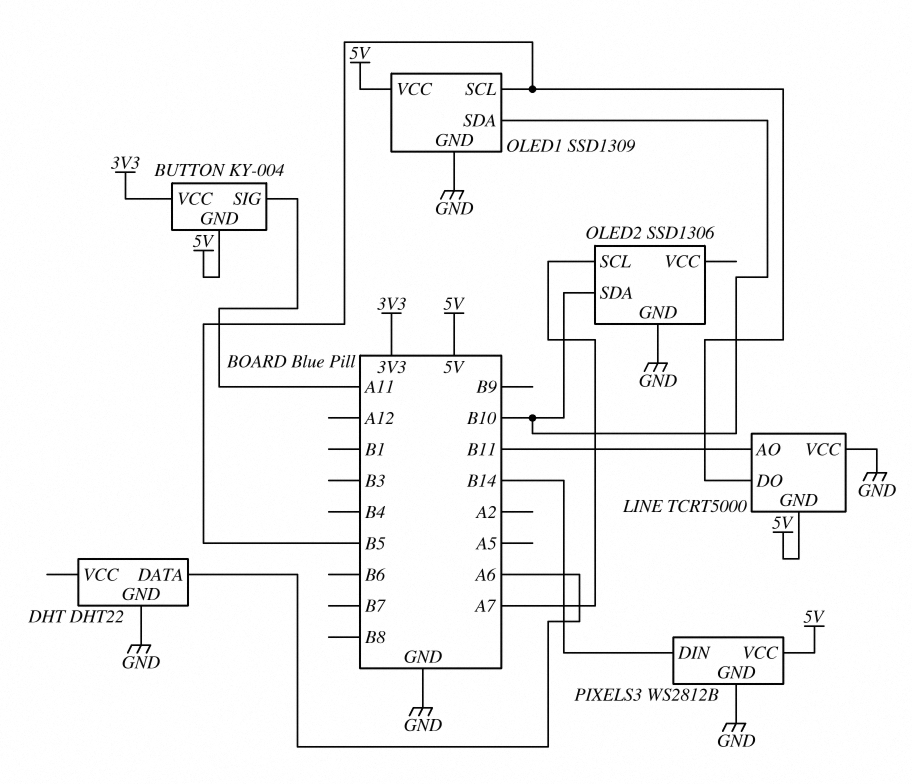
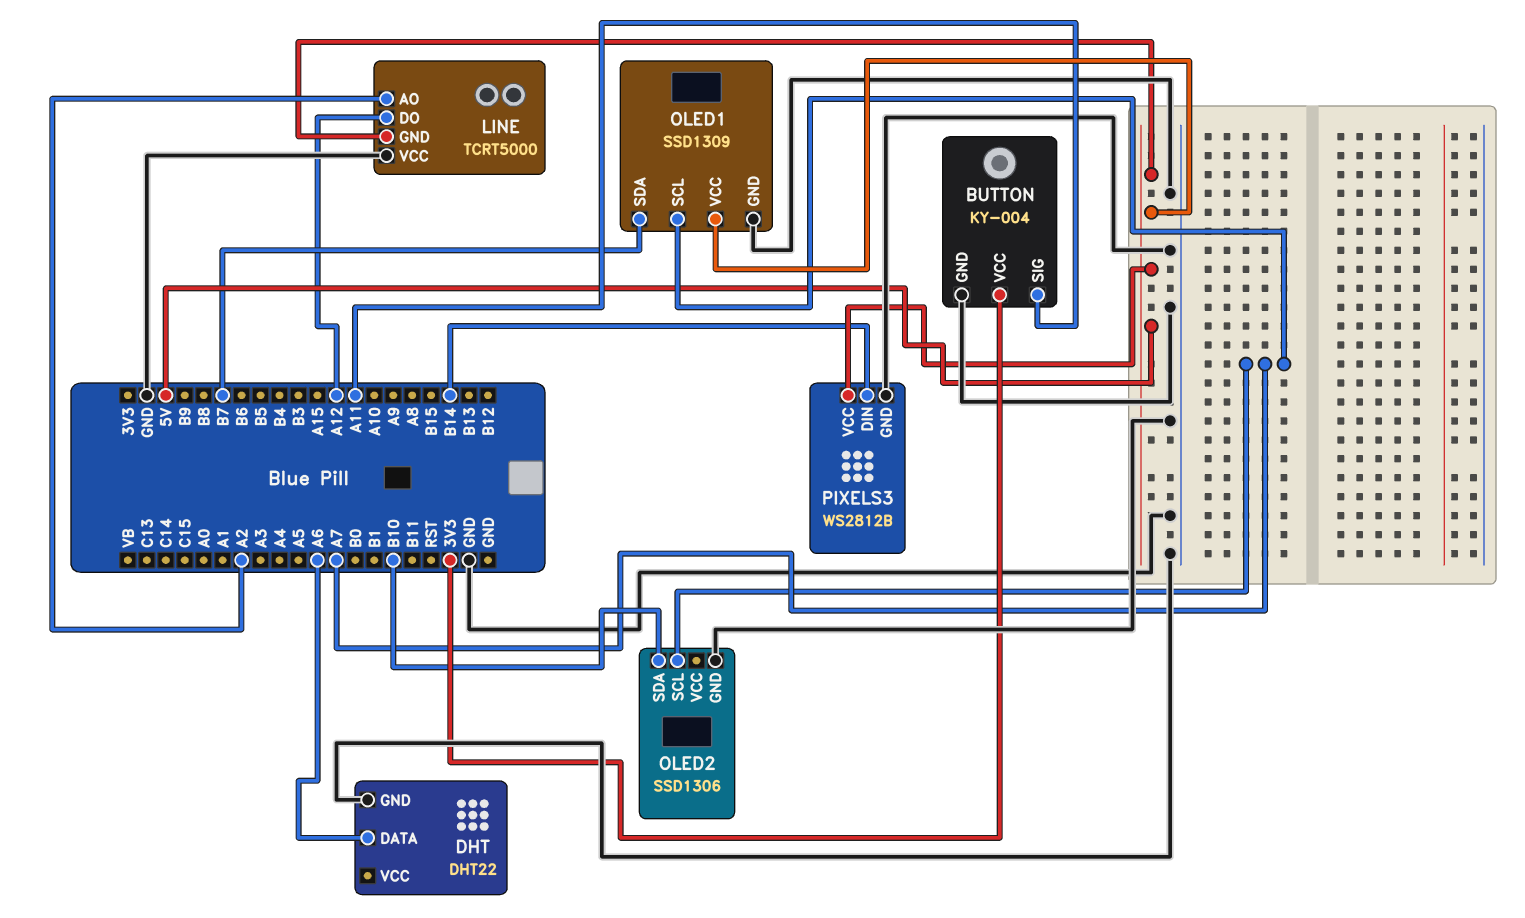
BUTTON pin GND: 5V -> GND
LINE pin AO: B11 -> A2
LINE pin DO: B5 -> A12
OLED1 pin SCL: B5 -> A7
OLED1 pin SDA: B10 -> B7

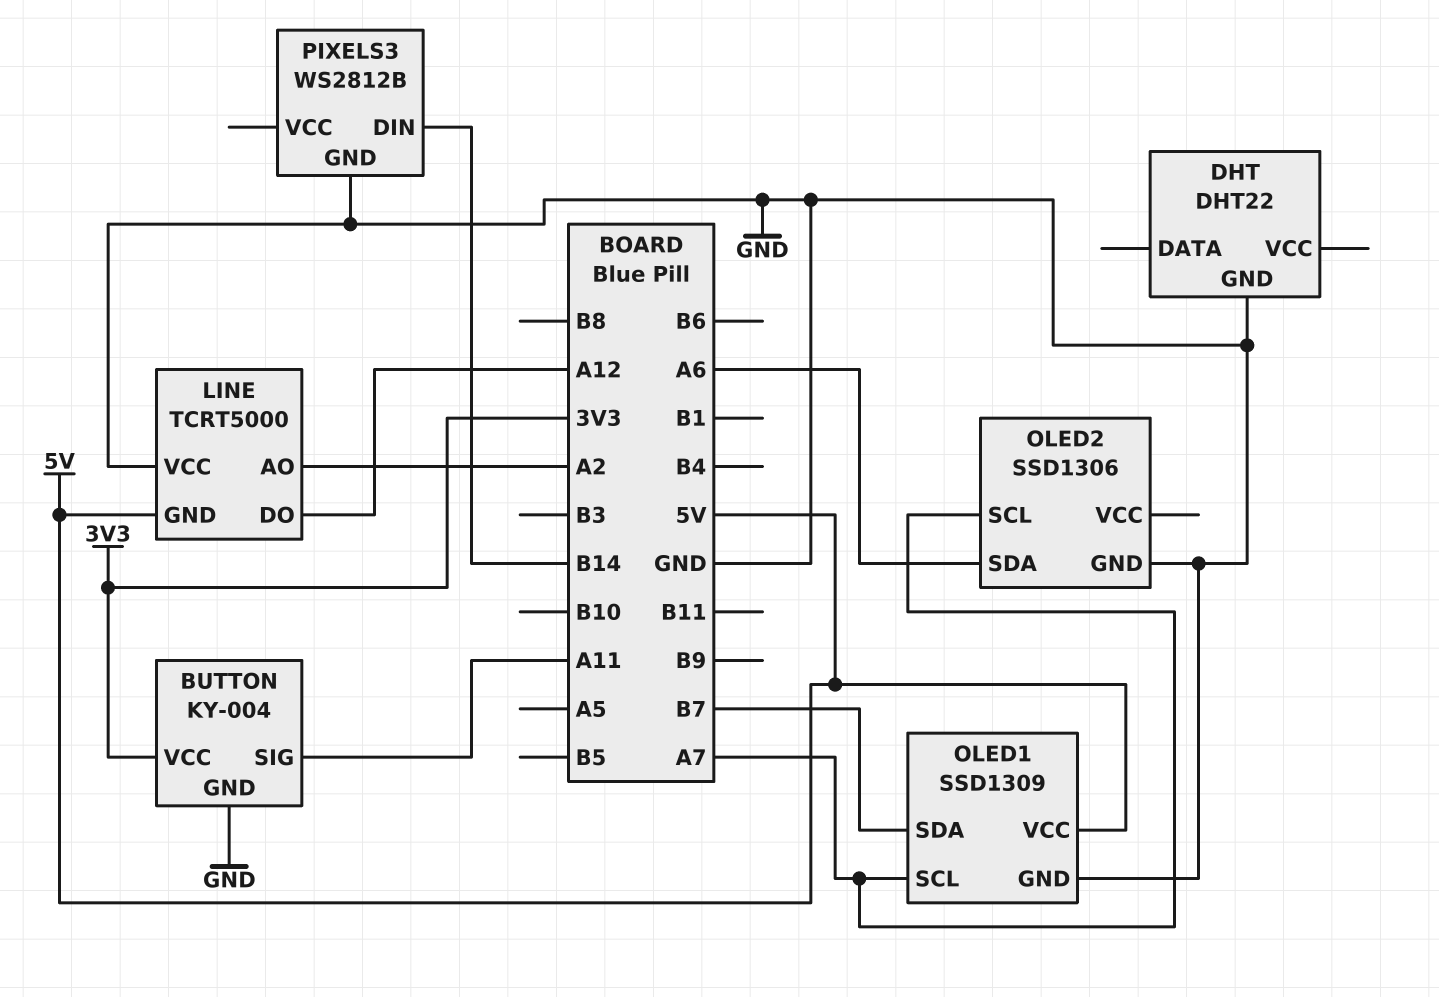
DHT pin DATA: A6 -> none
OLED2 pin SDA: B10 -> A6
PIXELS3 pin VCC: 5V -> none

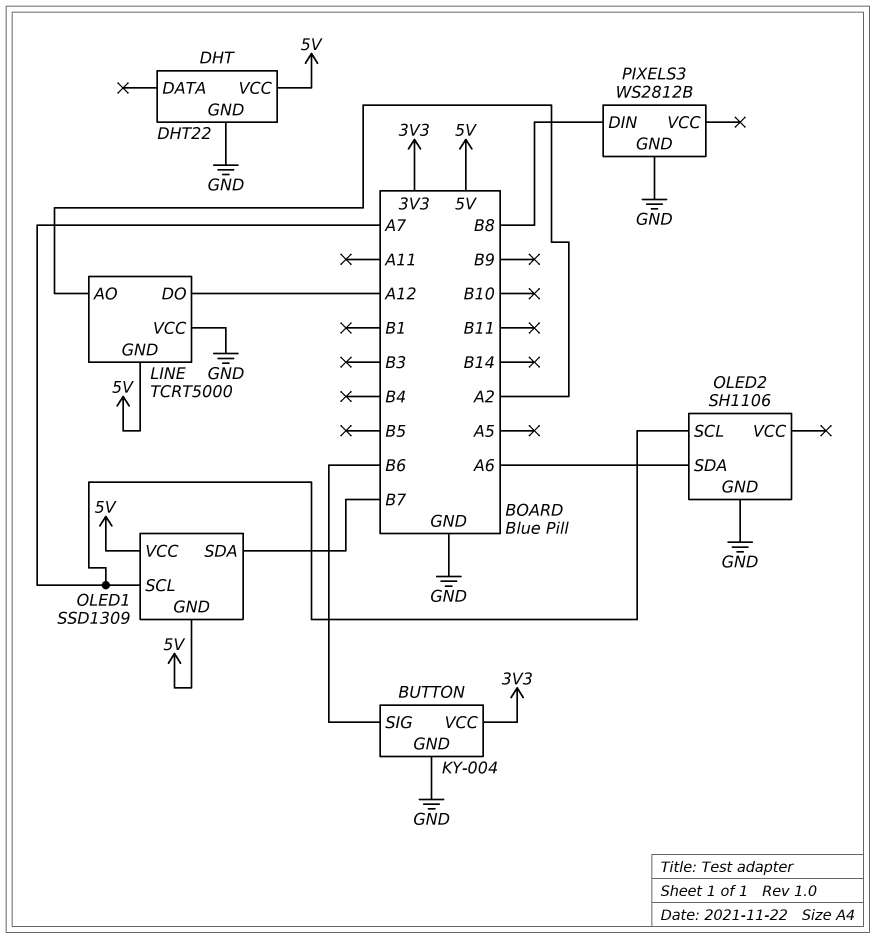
BUTTON pin SIG: A11 -> B6
DHT pin VCC: none -> 5V
OLED1 pin GND: GND -> 5V
OLED2: SSD1306 -> SH1106
PIXELS3 pin DIN: B14 -> B8

